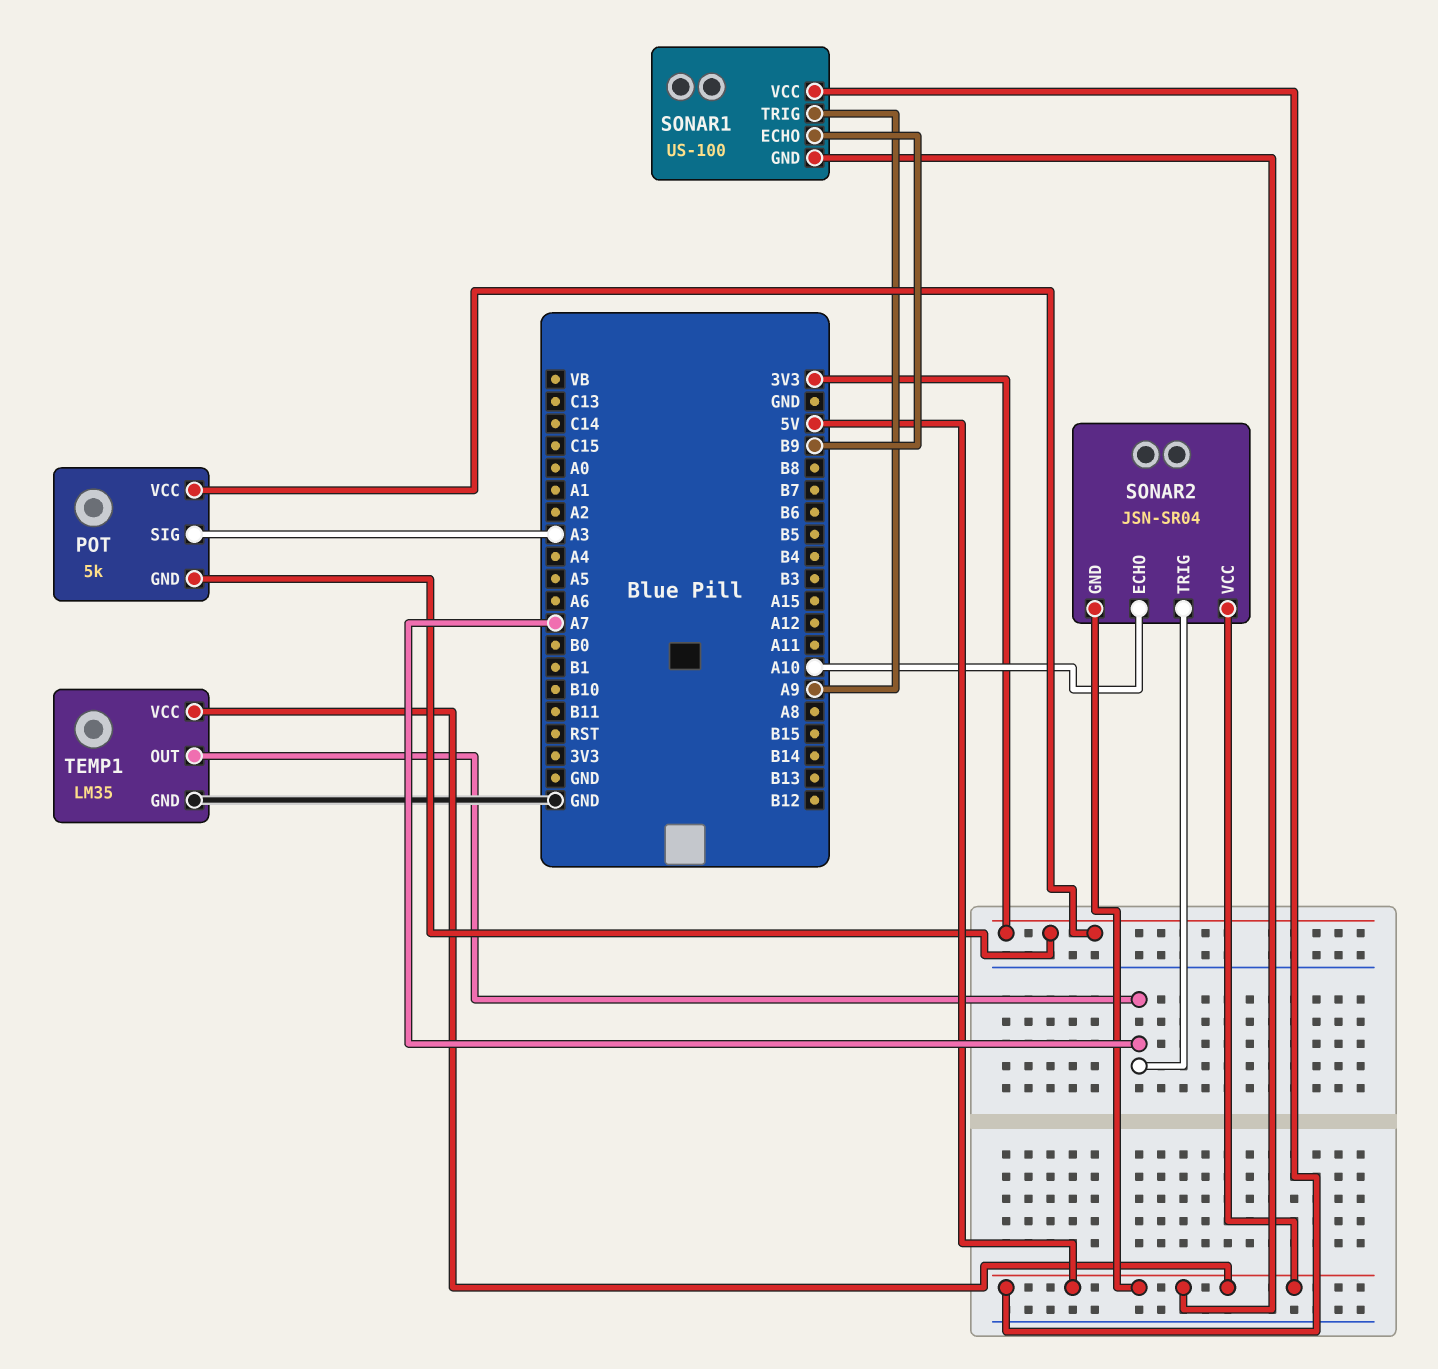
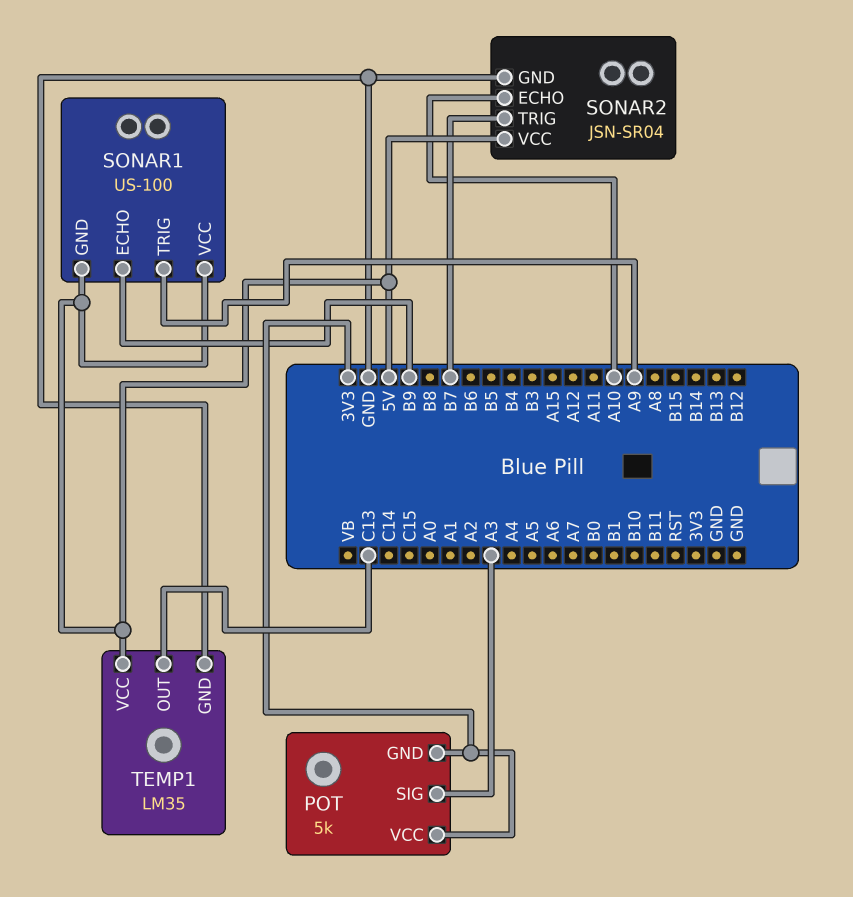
SONAR2 pin GND: 5V -> GND
SONAR2 pin TRIG: A7 -> B7
TEMP1 pin OUT: A7 -> C13

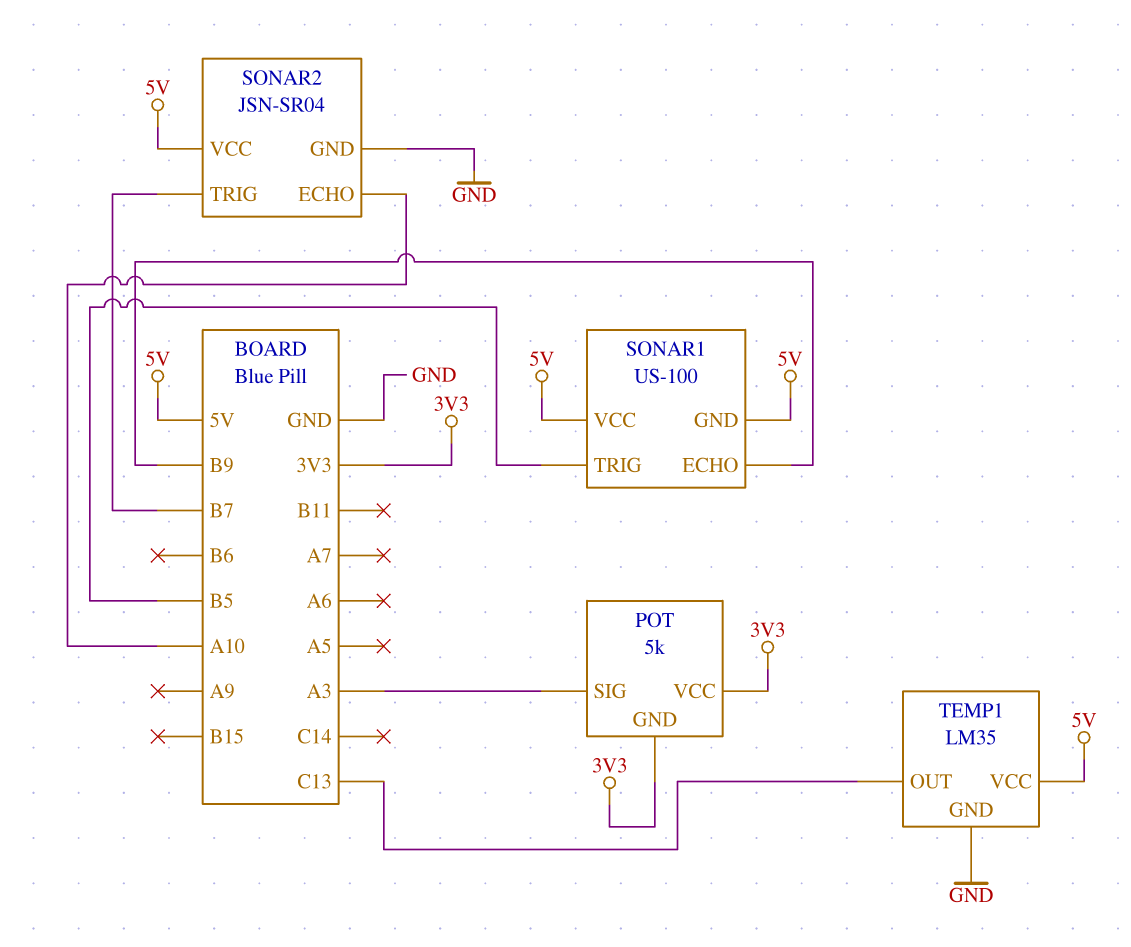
SONAR1 pin TRIG: A9 -> B5

